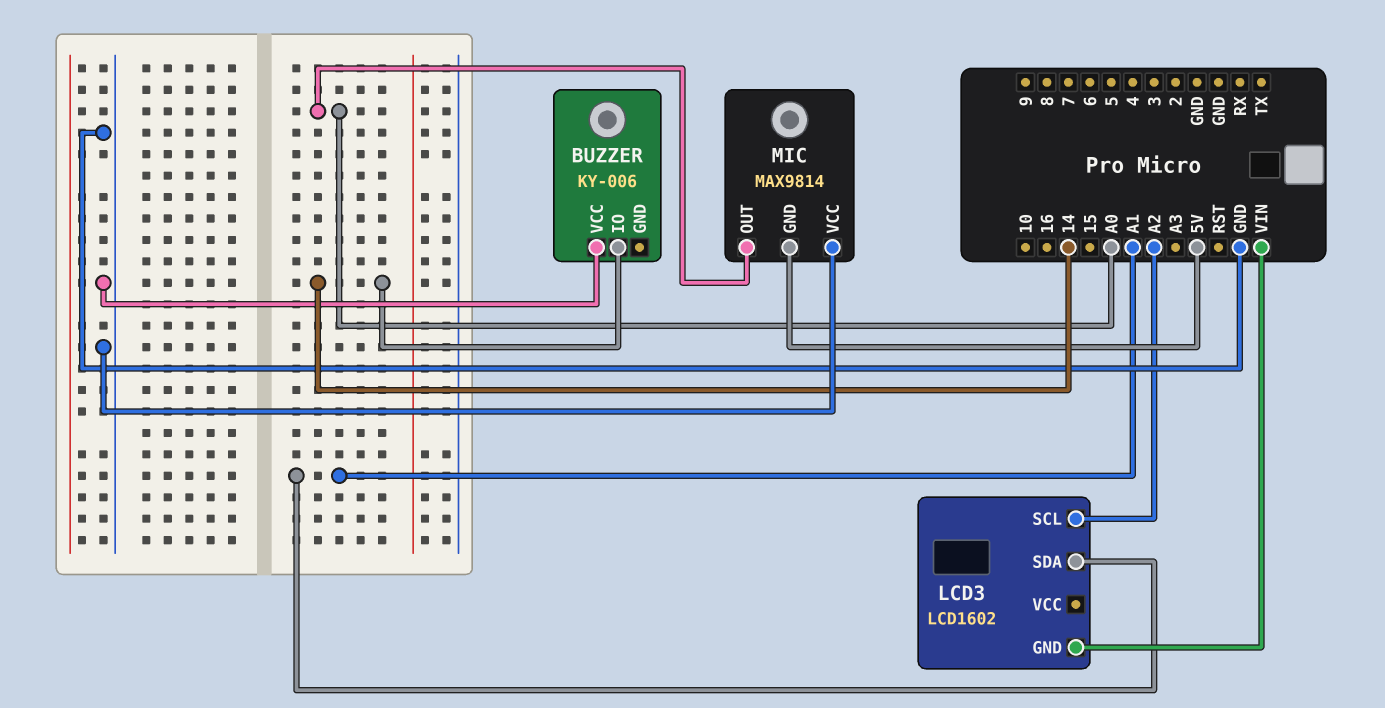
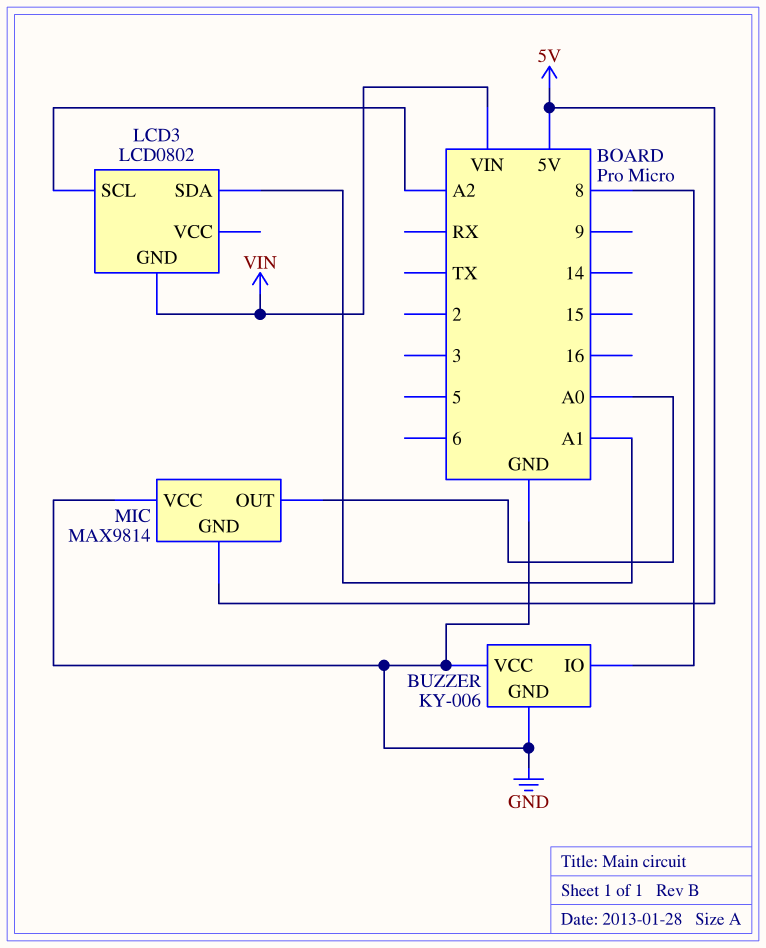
BUZZER pin GND: none -> GND
BUZZER pin IO: 14 -> 8
LCD3: LCD1602 -> LCD0802

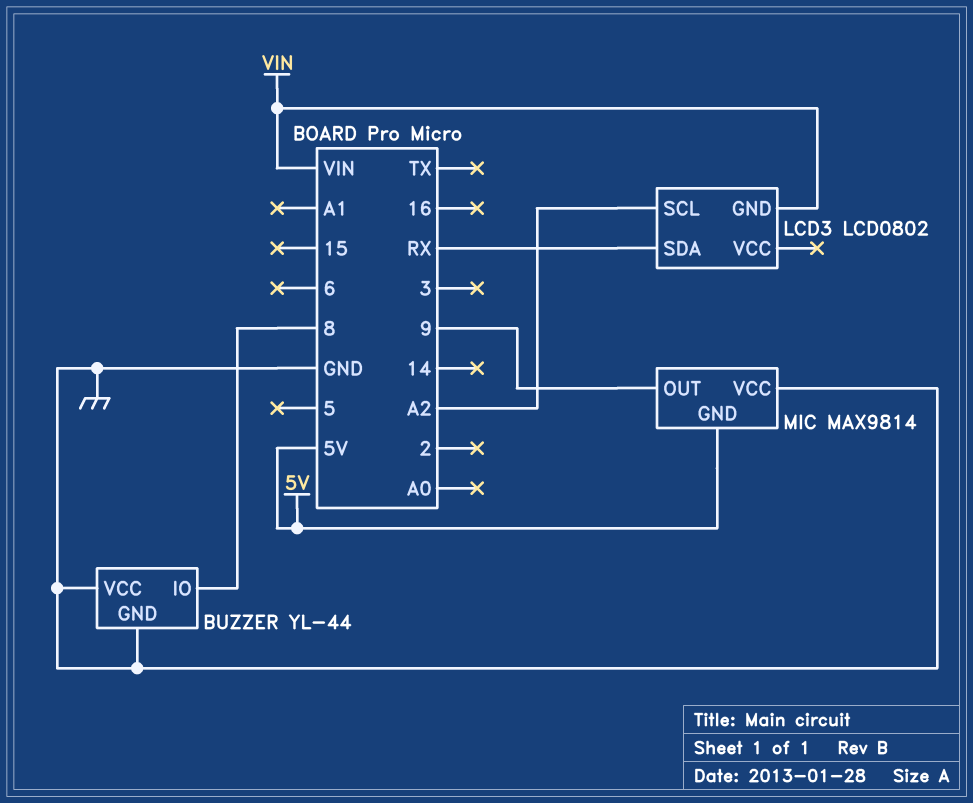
BUZZER: KY-006 -> YL-44
LCD3 pin SDA: A1 -> RX
MIC pin OUT: A0 -> 9

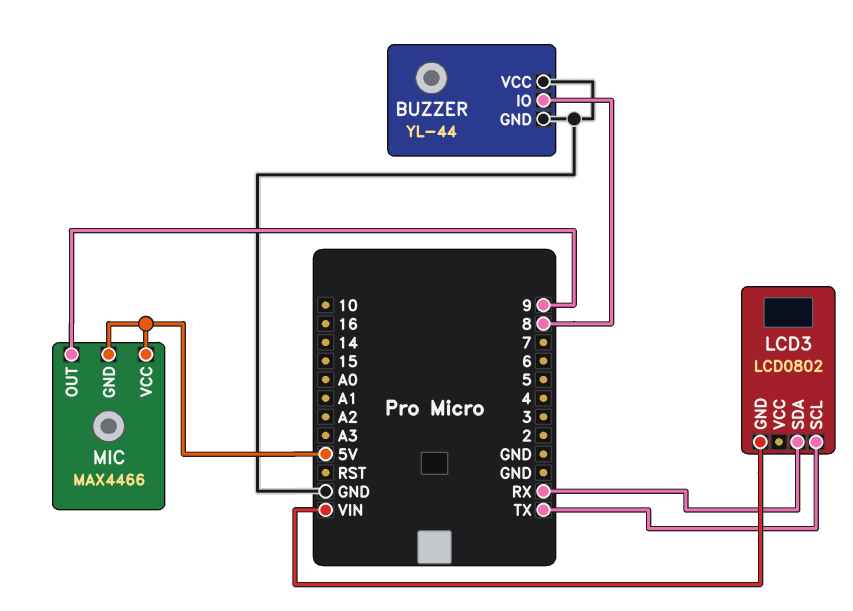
LCD3 pin SCL: A2 -> TX
MIC: MAX9814 -> MAX4466
MIC pin VCC: GND -> 5V

